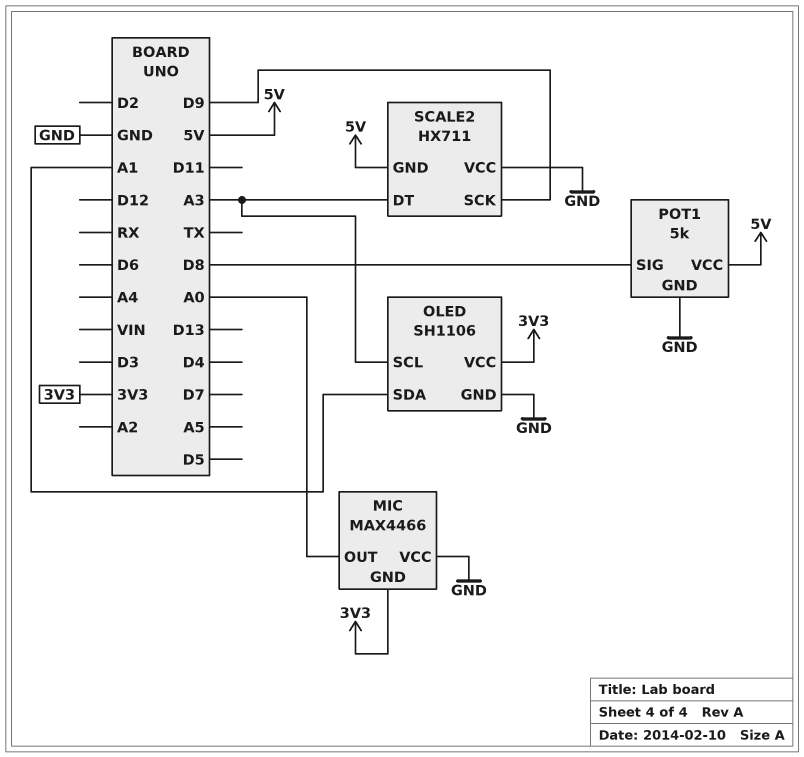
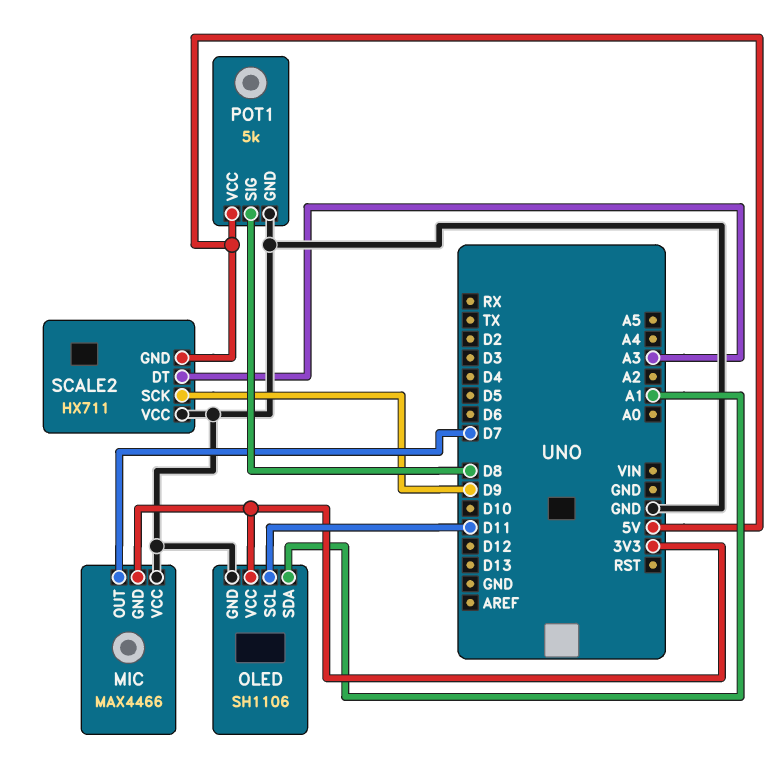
MIC pin OUT: A0 -> D7
OLED pin SCL: A3 -> D11

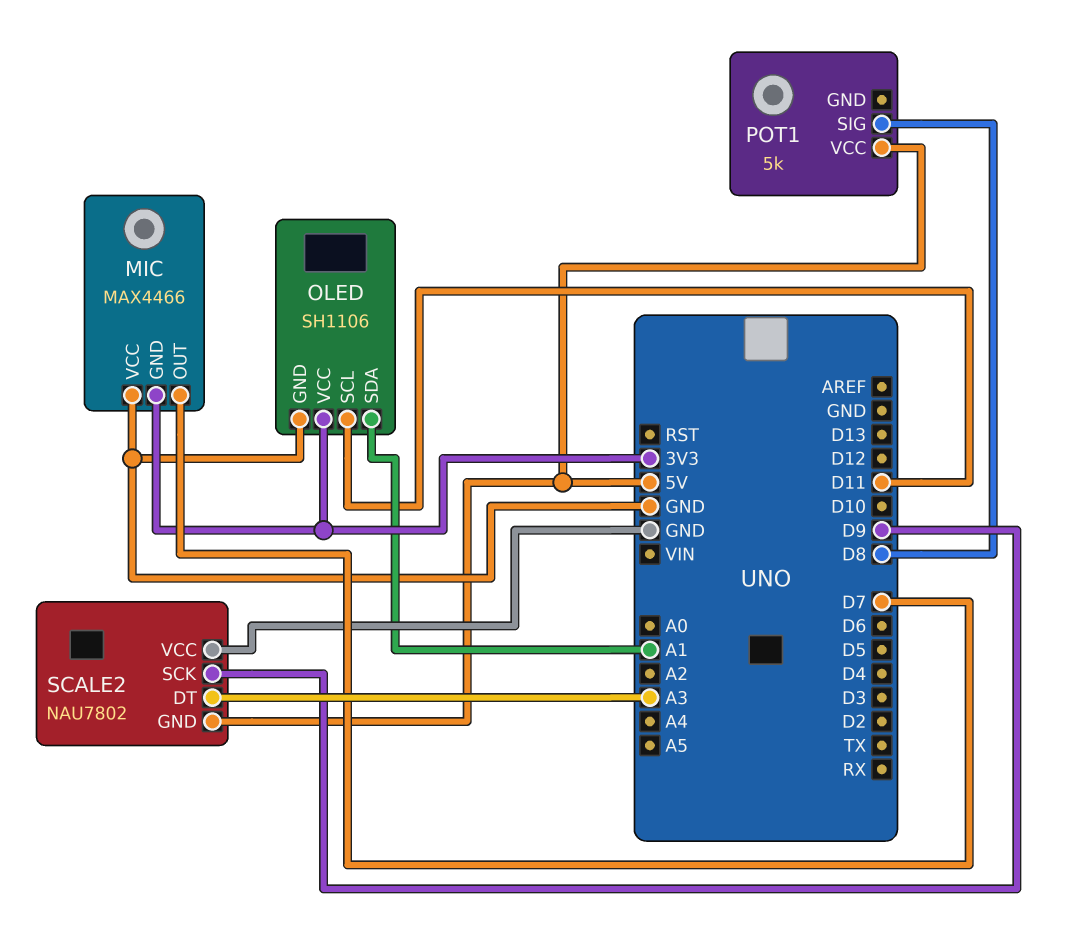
POT1 pin GND: GND -> none
SCALE2: HX711 -> NAU7802

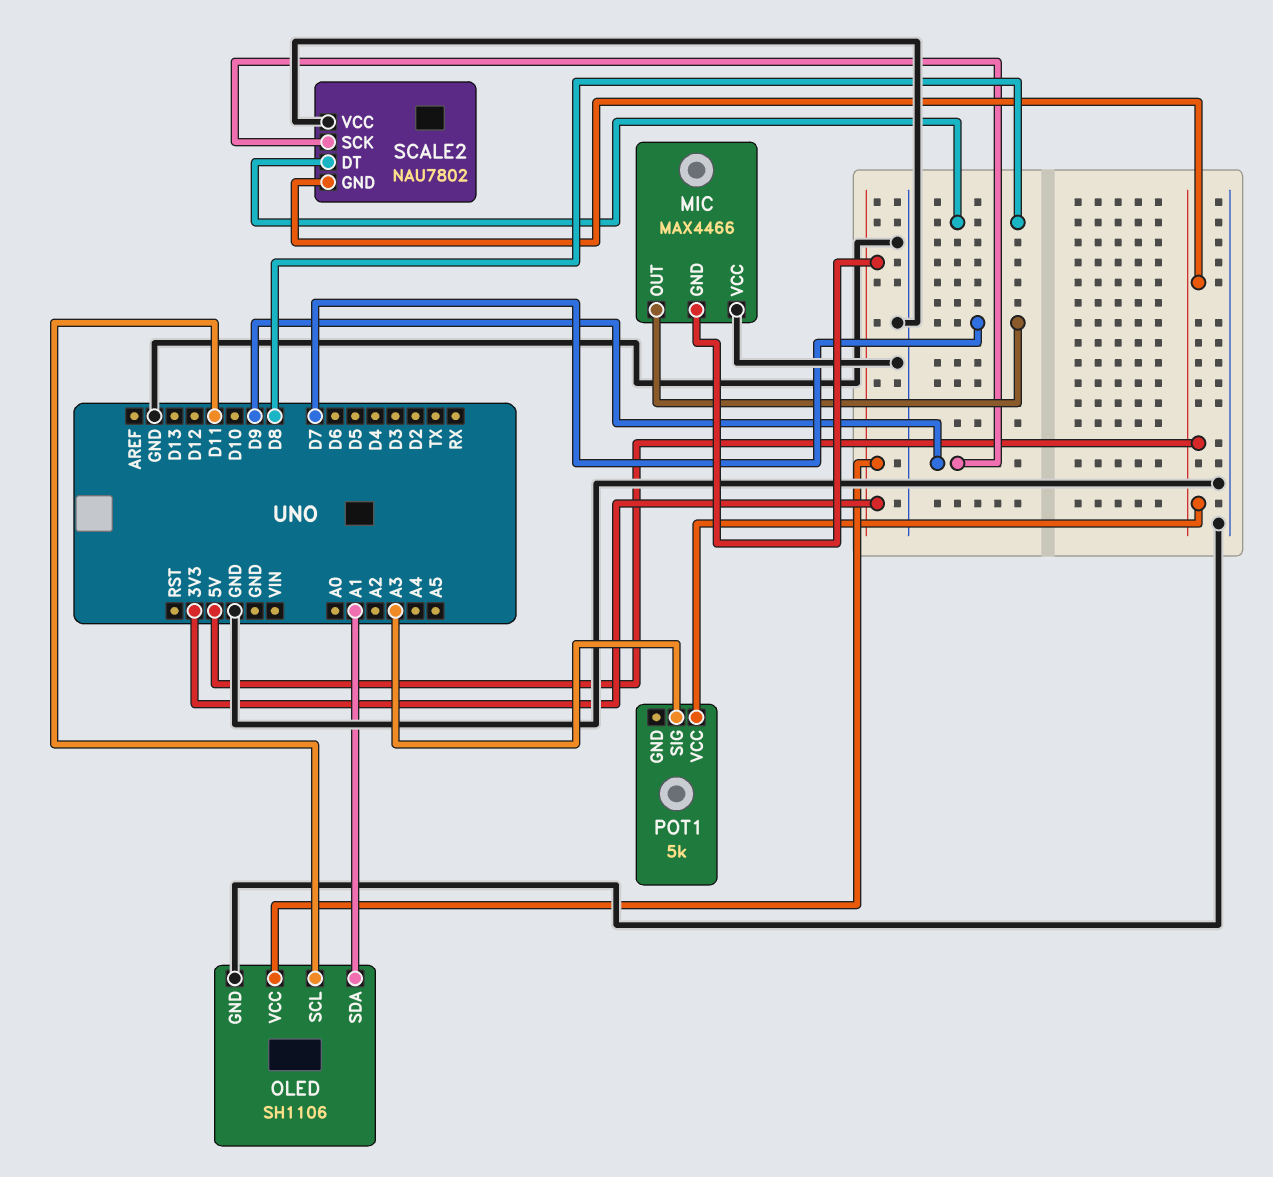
POT1 pin SIG: D8 -> A3
SCALE2 pin DT: A3 -> D8

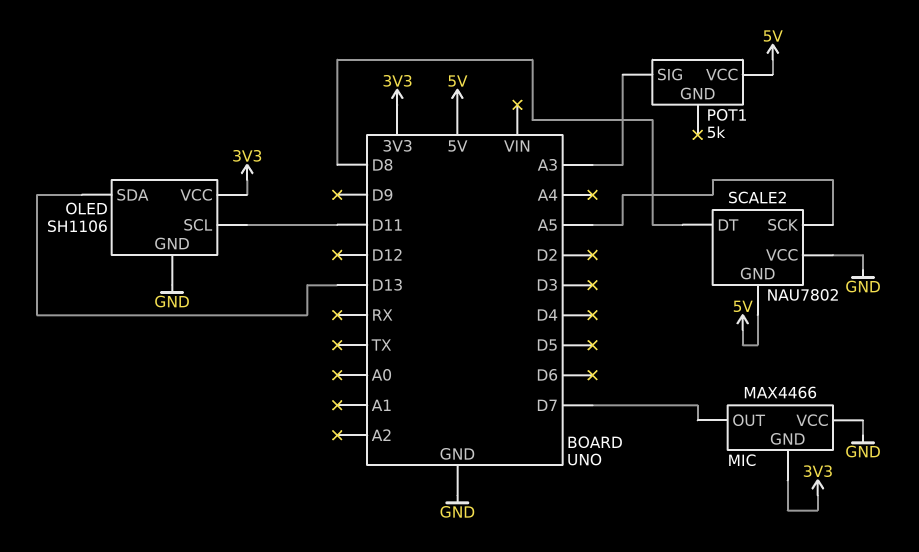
OLED pin SDA: A1 -> D13
SCALE2 pin SCK: D9 -> A5

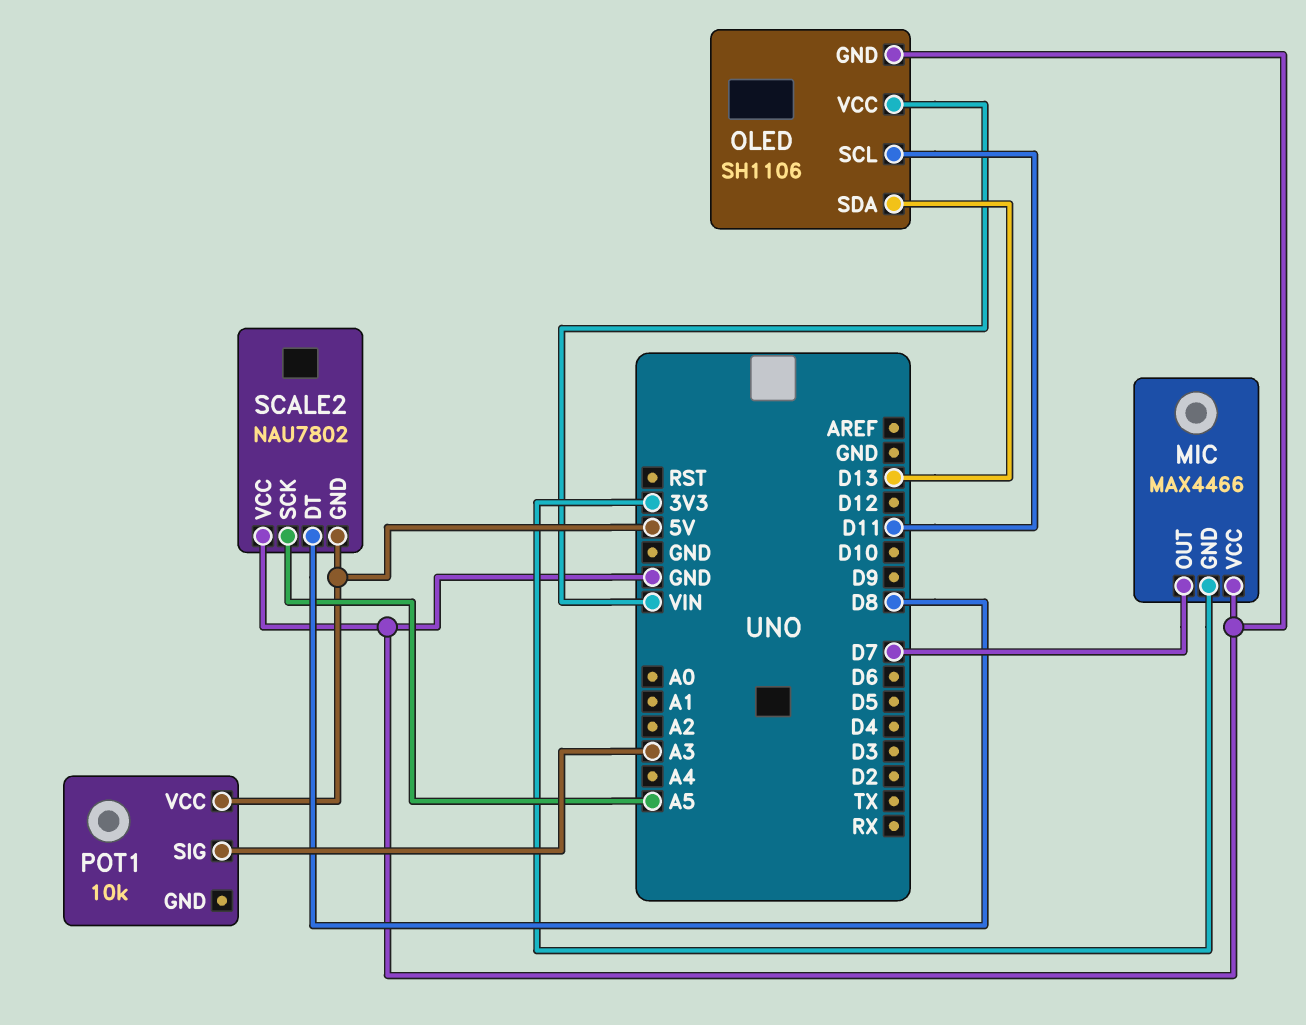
OLED pin VCC: 3V3 -> VIN
POT1: 5k -> 10k

